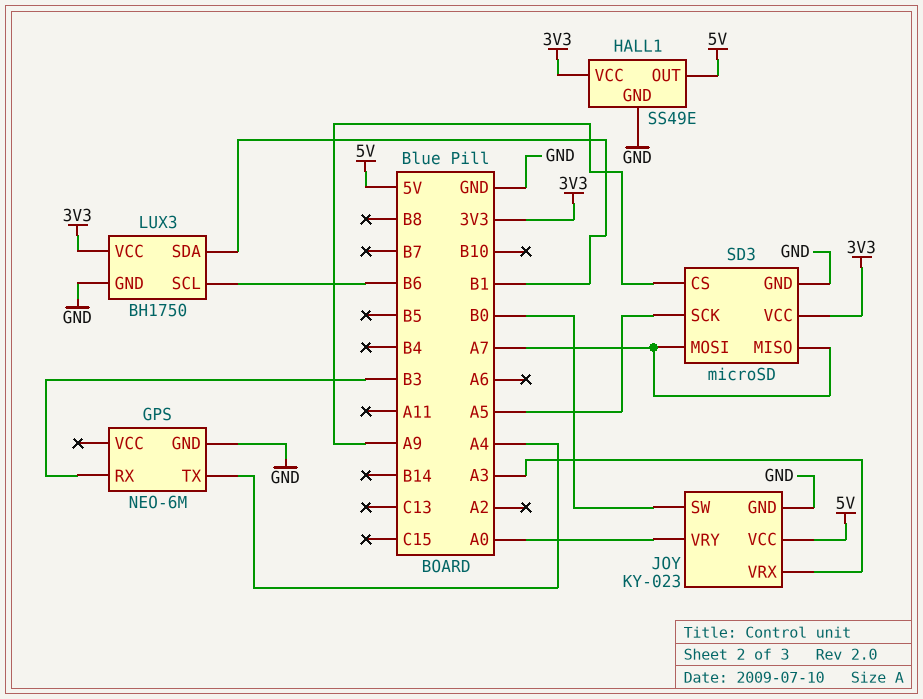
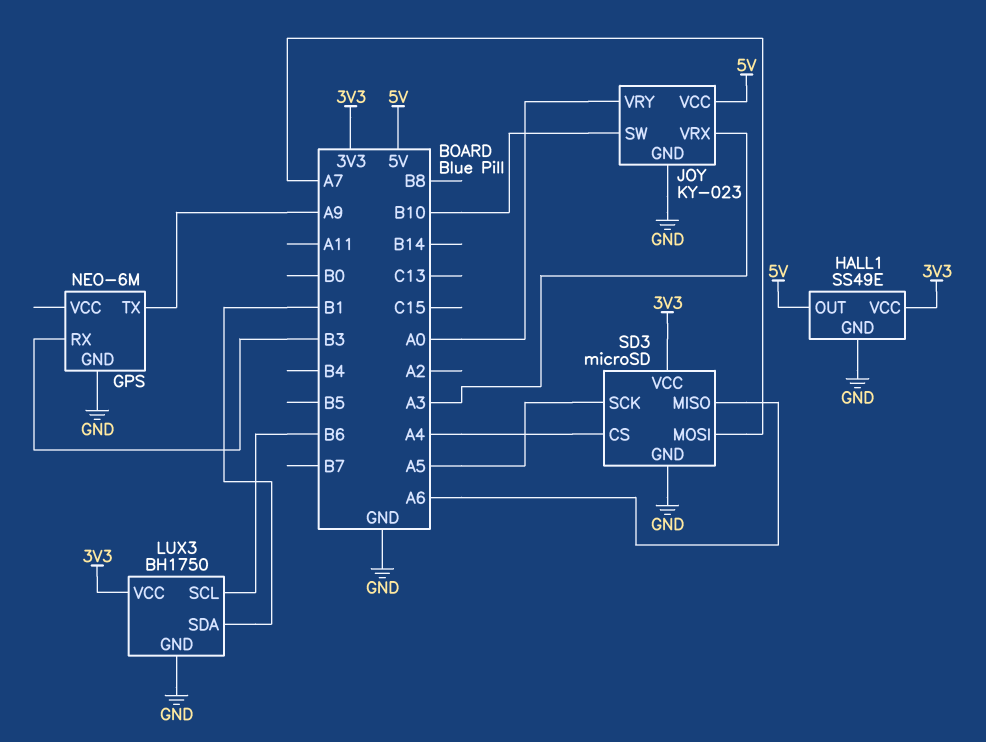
GPS pin TX: A4 -> A9
JOY pin SW: B0 -> B10
SD3 pin CS: A9 -> A4
SD3 pin MISO: A7 -> A6

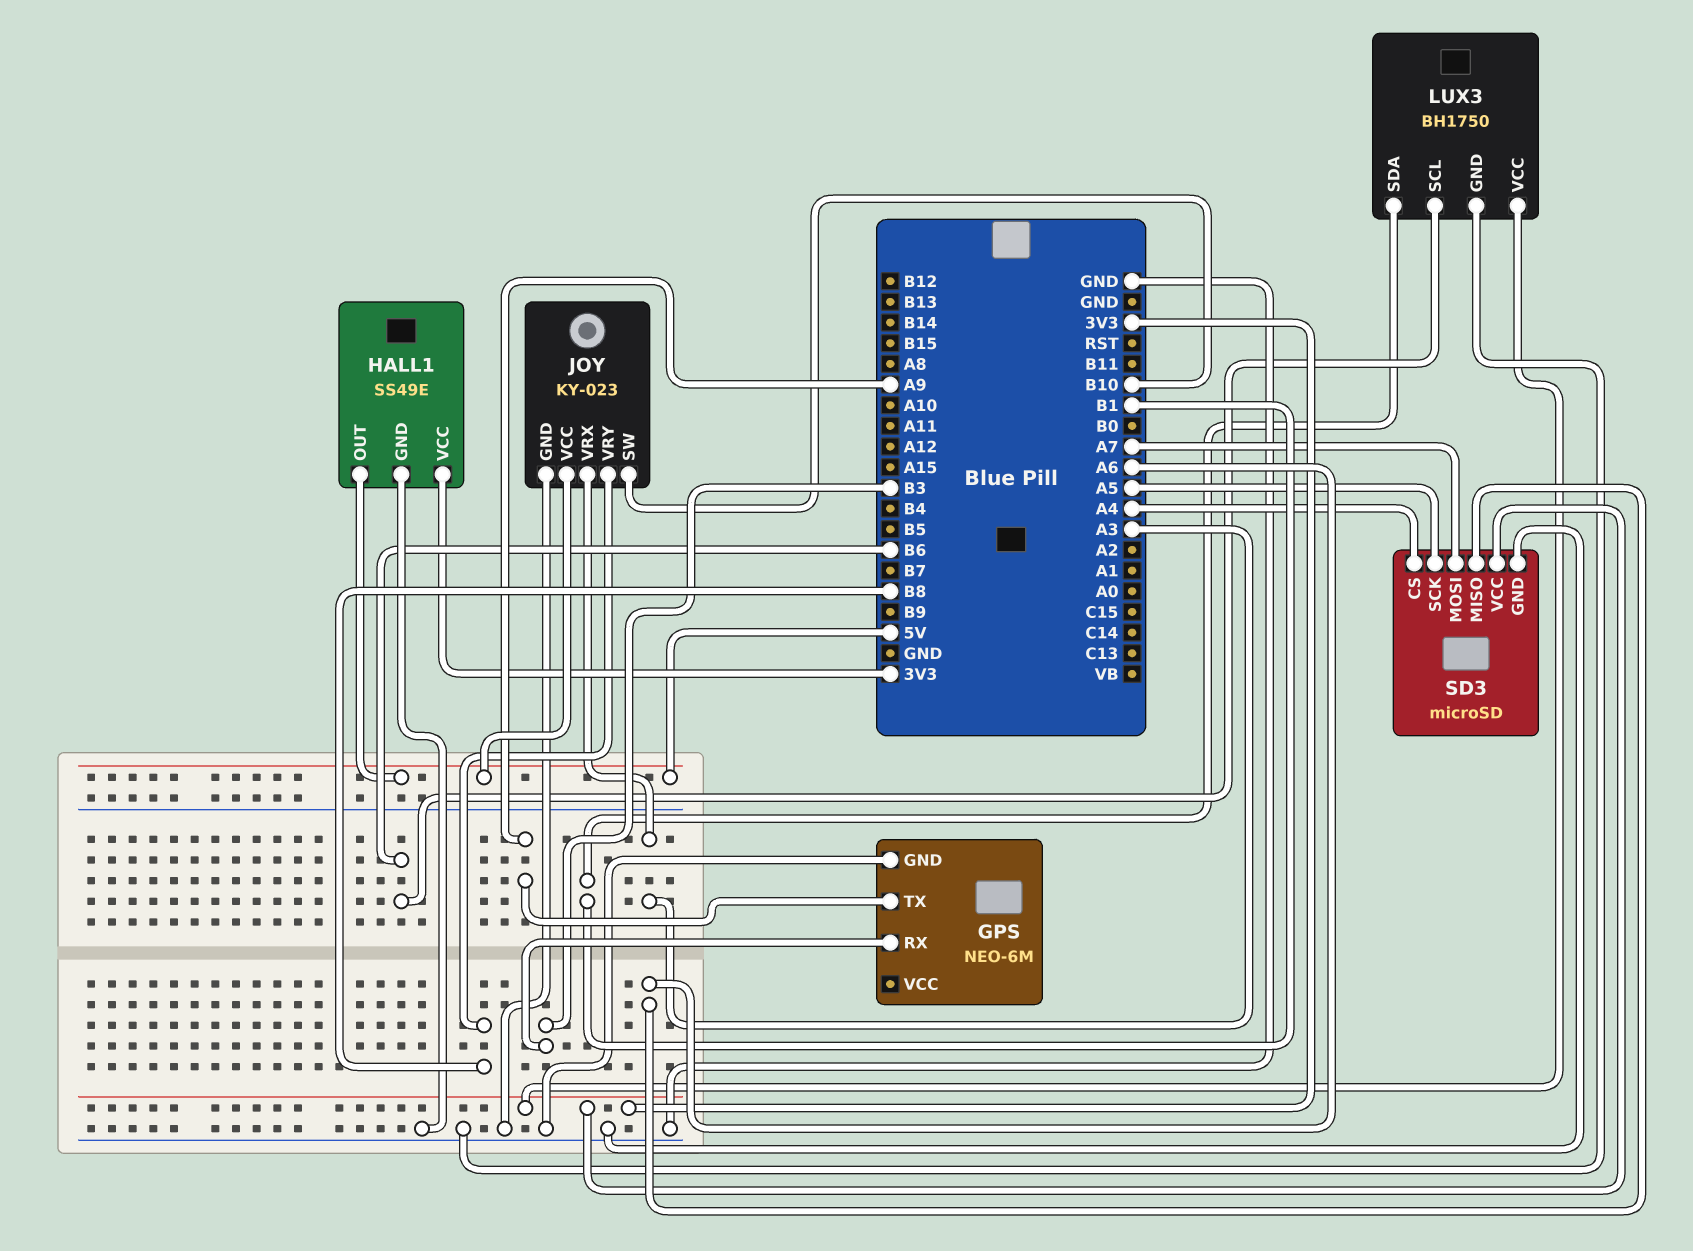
JOY pin VRY: A0 -> B8

